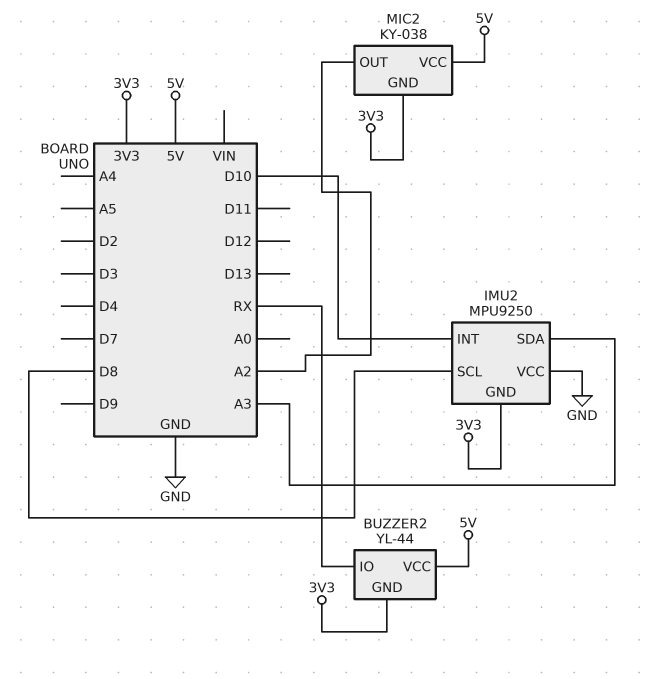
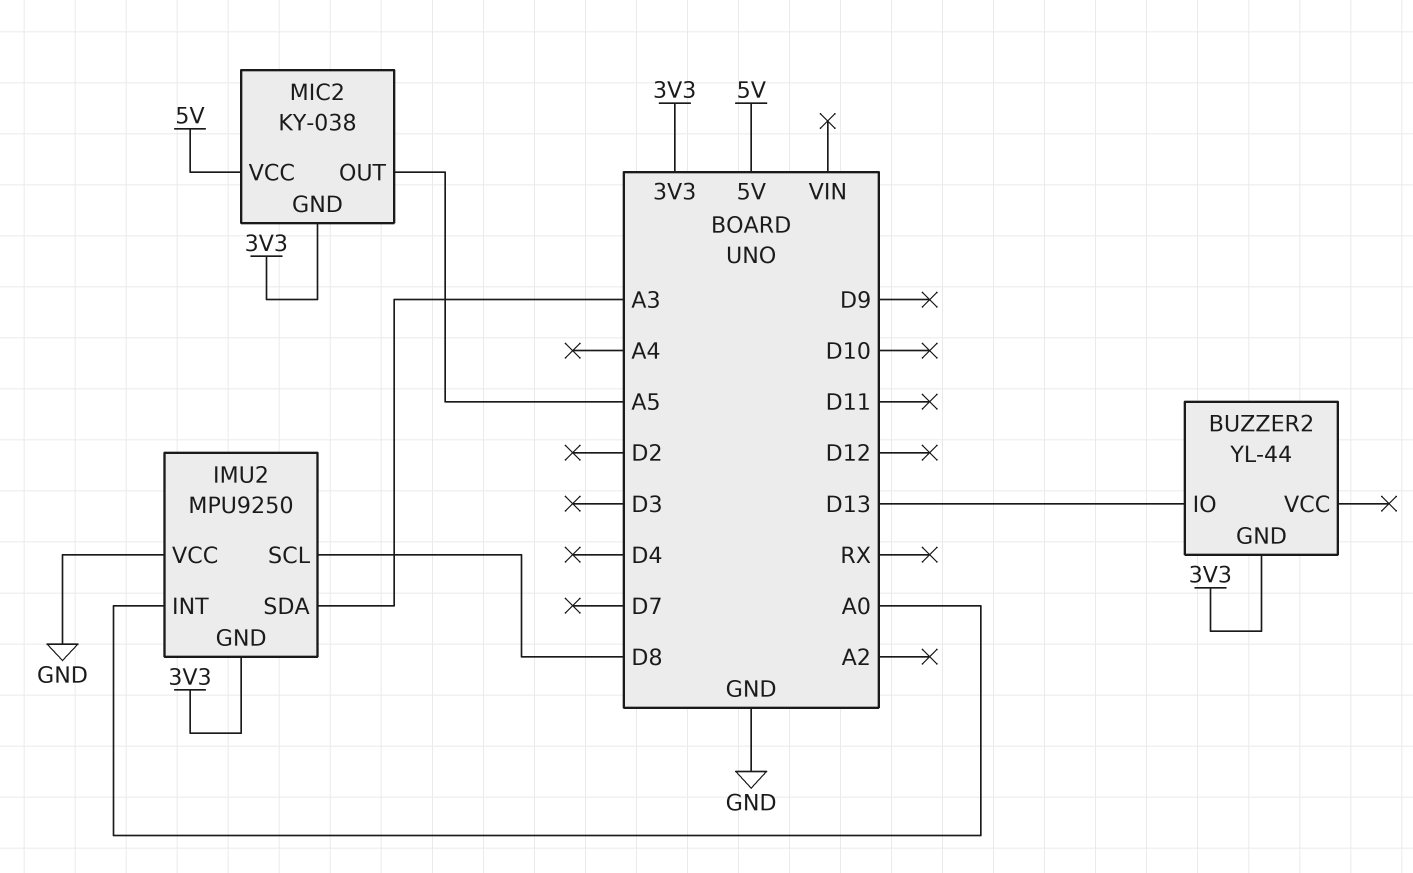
BUZZER2 pin IO: RX -> D13
BUZZER2 pin VCC: 5V -> none
IMU2 pin INT: D10 -> A0
MIC2 pin OUT: A2 -> A5

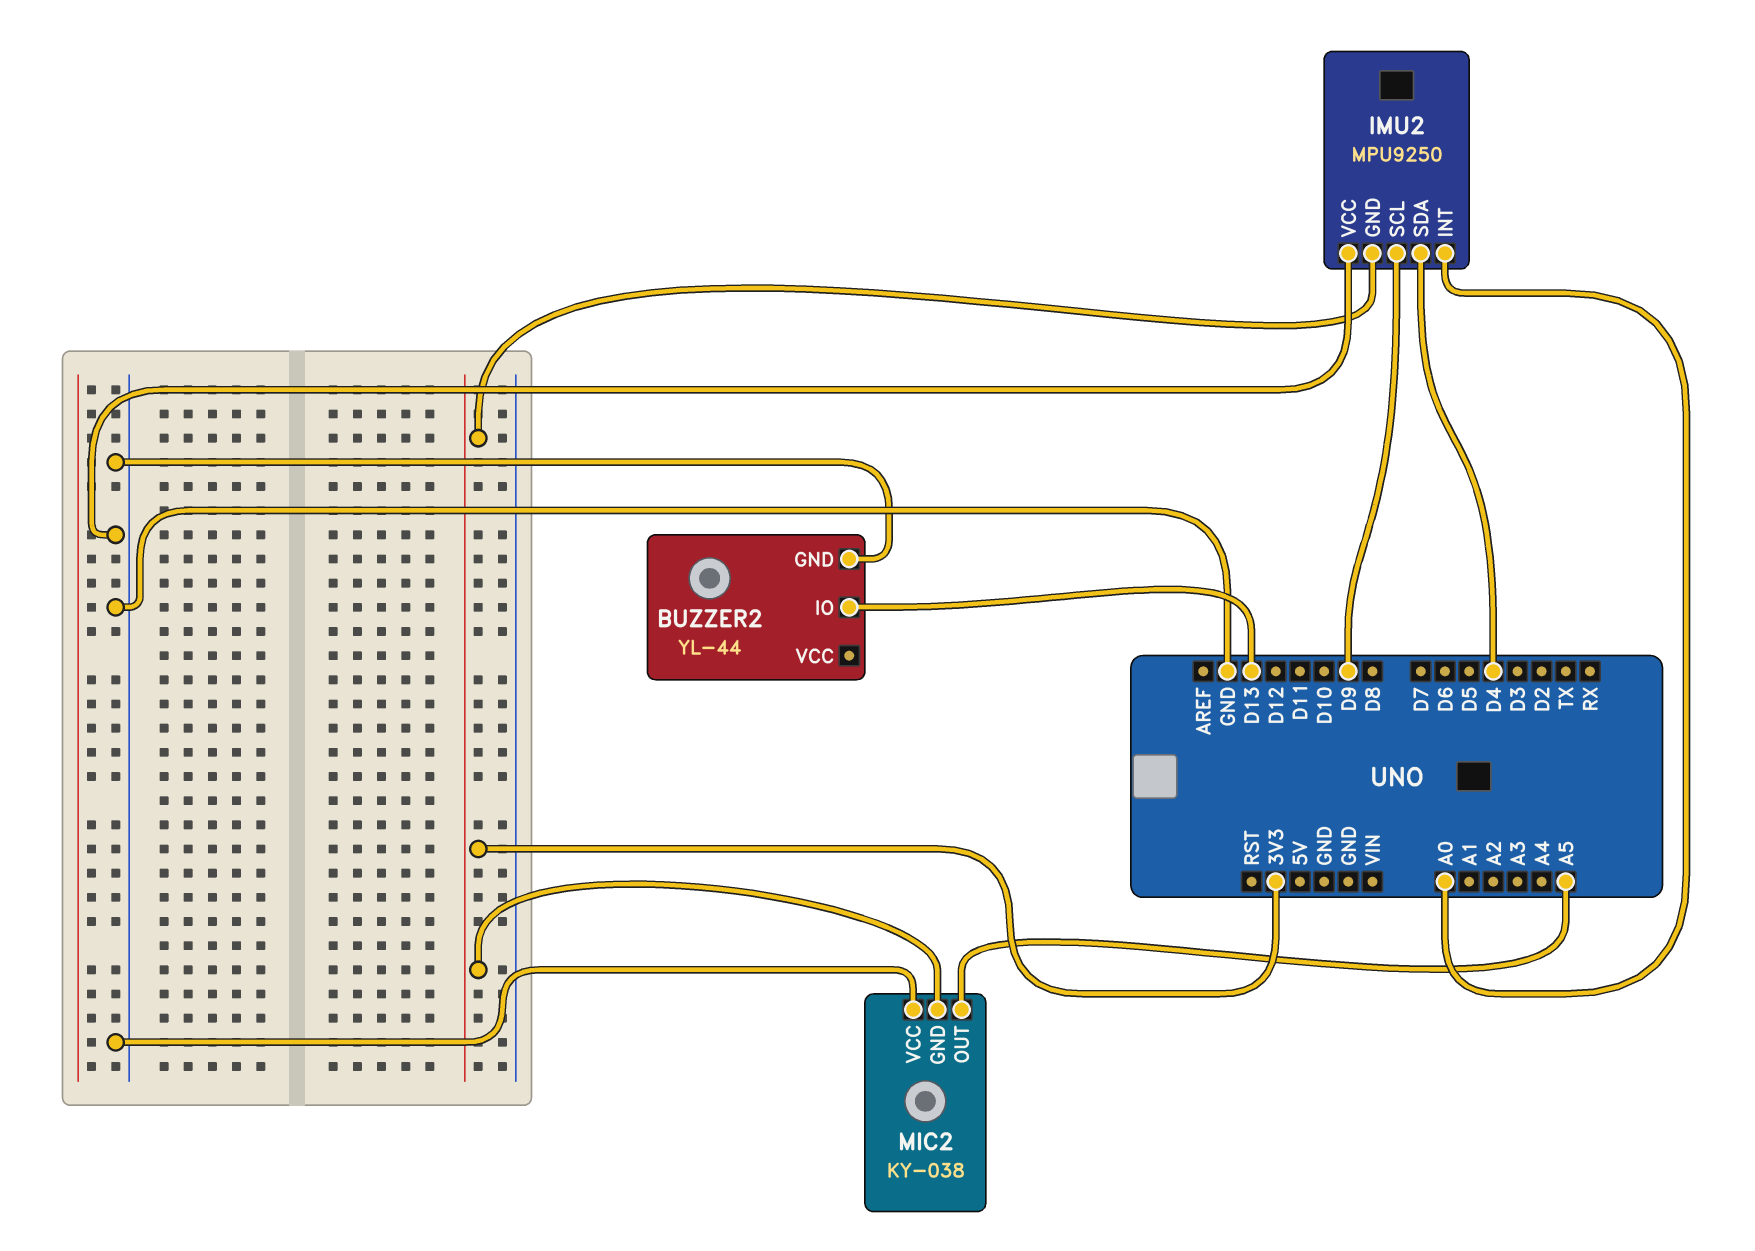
BUZZER2 pin GND: 3V3 -> GND
IMU2 pin SCL: D8 -> D9
IMU2 pin SDA: A3 -> D4
MIC2 pin VCC: 5V -> GND

